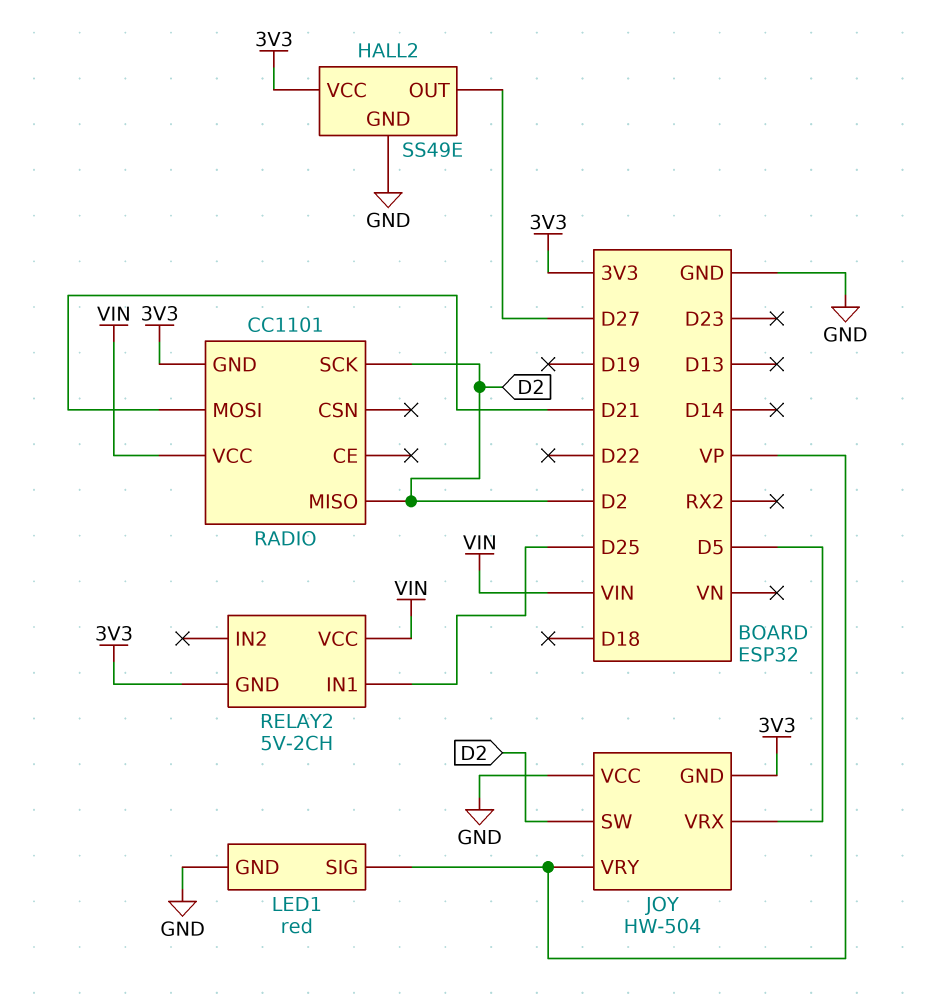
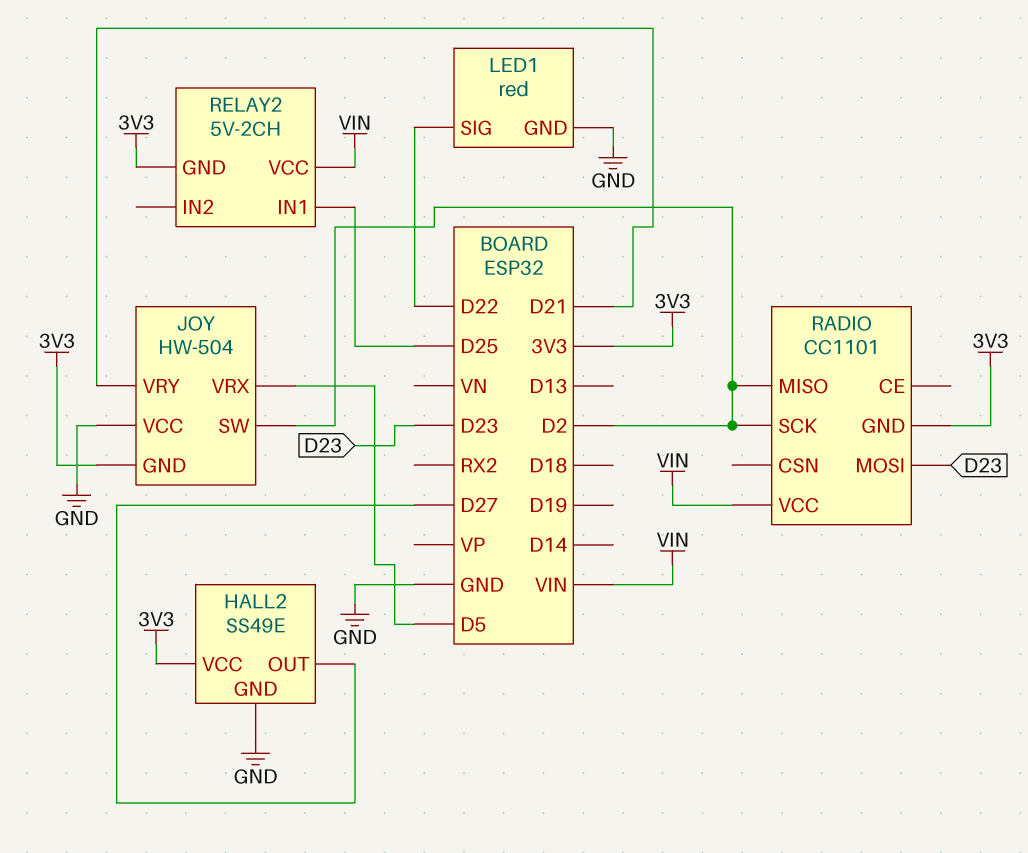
JOY pin VRY: VP -> D21
LED1 pin SIG: VP -> D22
RADIO pin MOSI: D21 -> D23

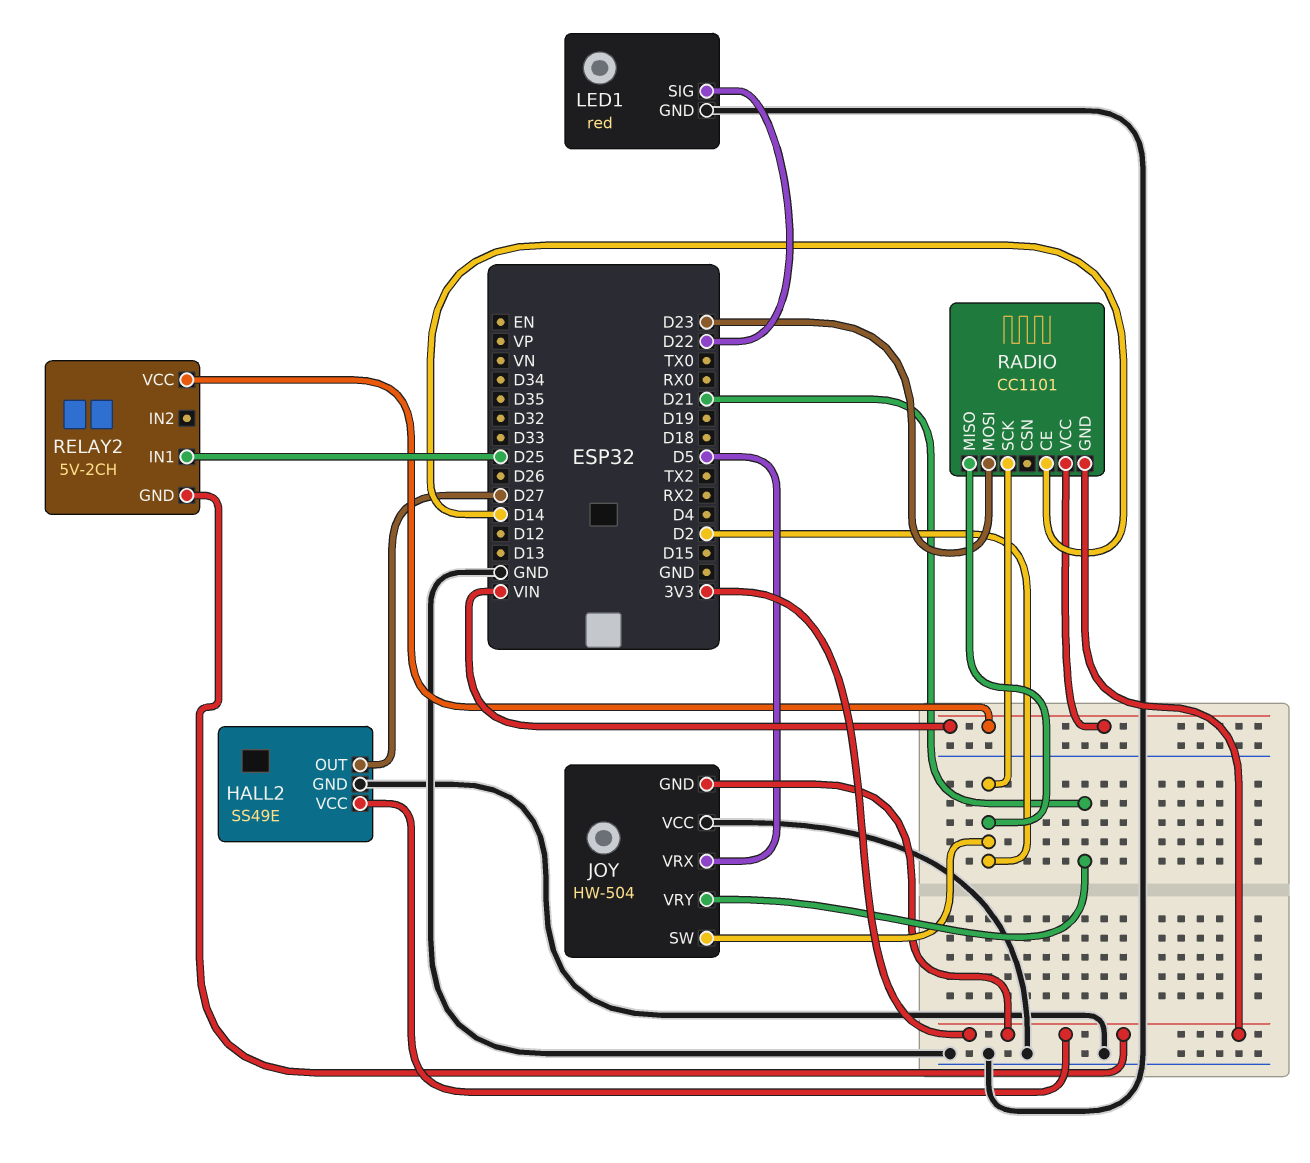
RADIO pin CE: none -> D14

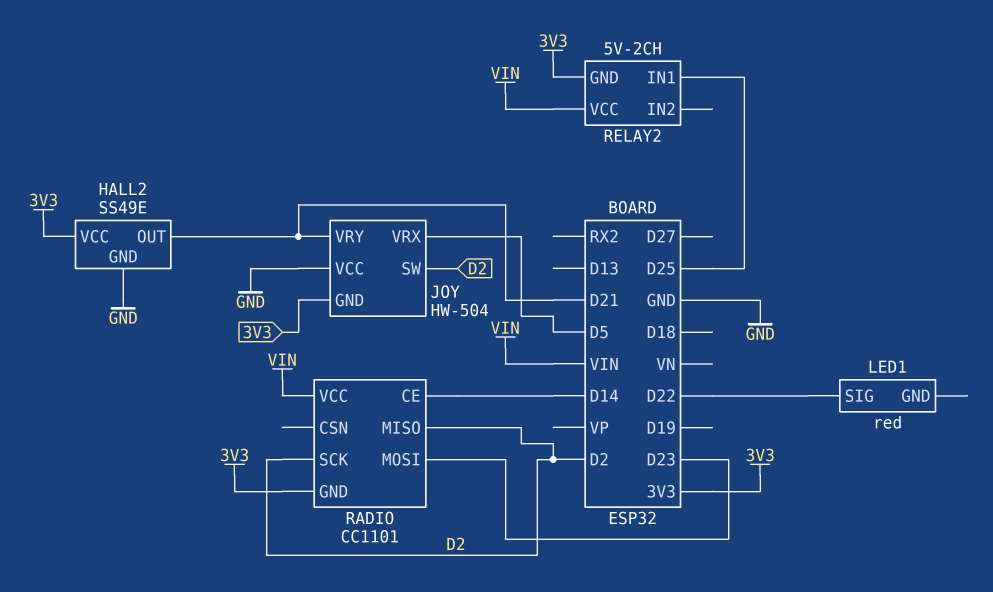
HALL2 pin OUT: D27 -> D21
LED1 pin GND: GND -> none

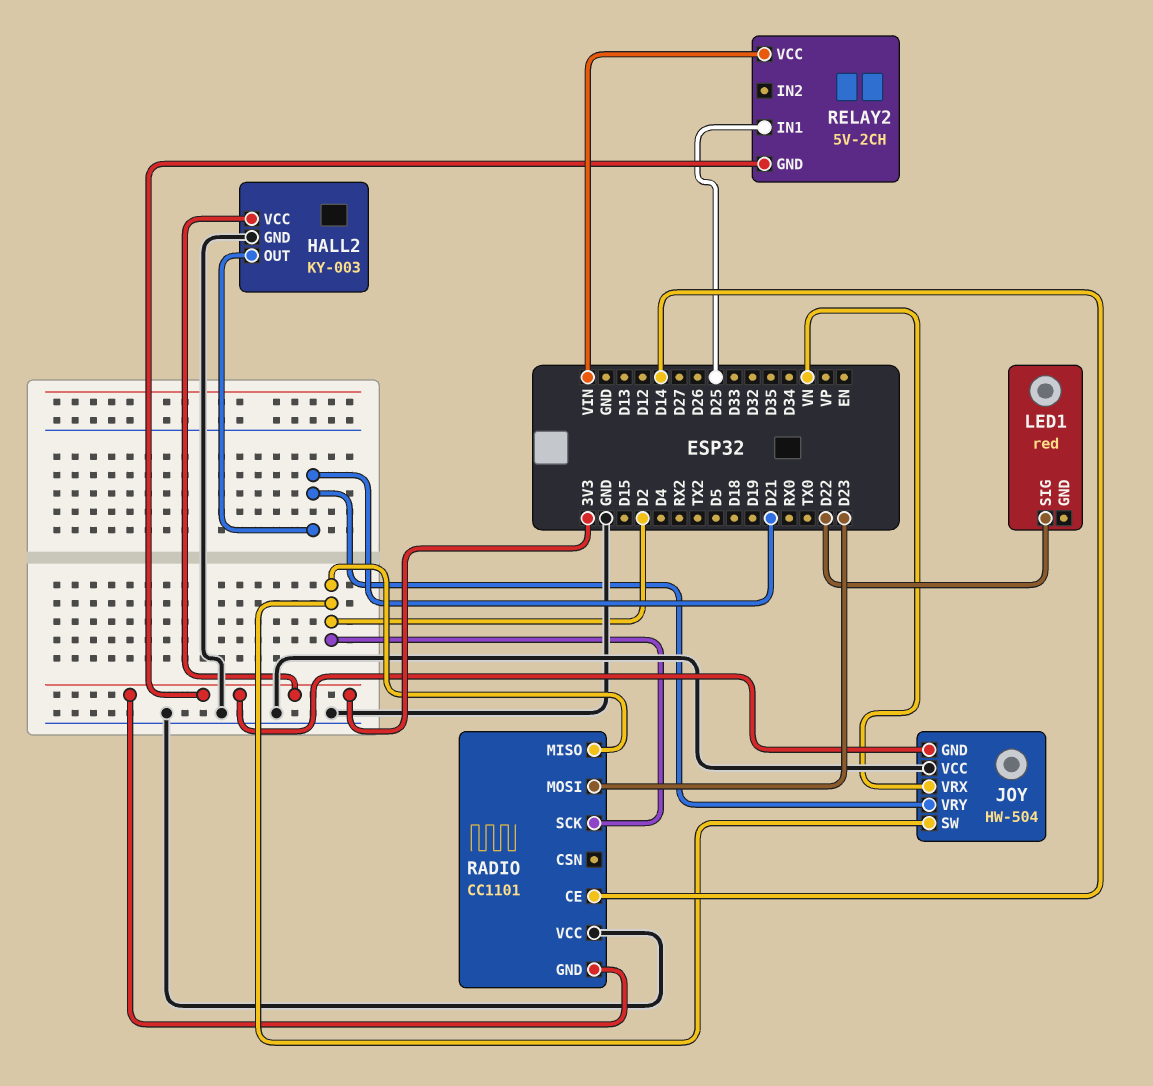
HALL2: SS49E -> KY-003
JOY pin VRX: D5 -> VN
RADIO pin VCC: VIN -> GND

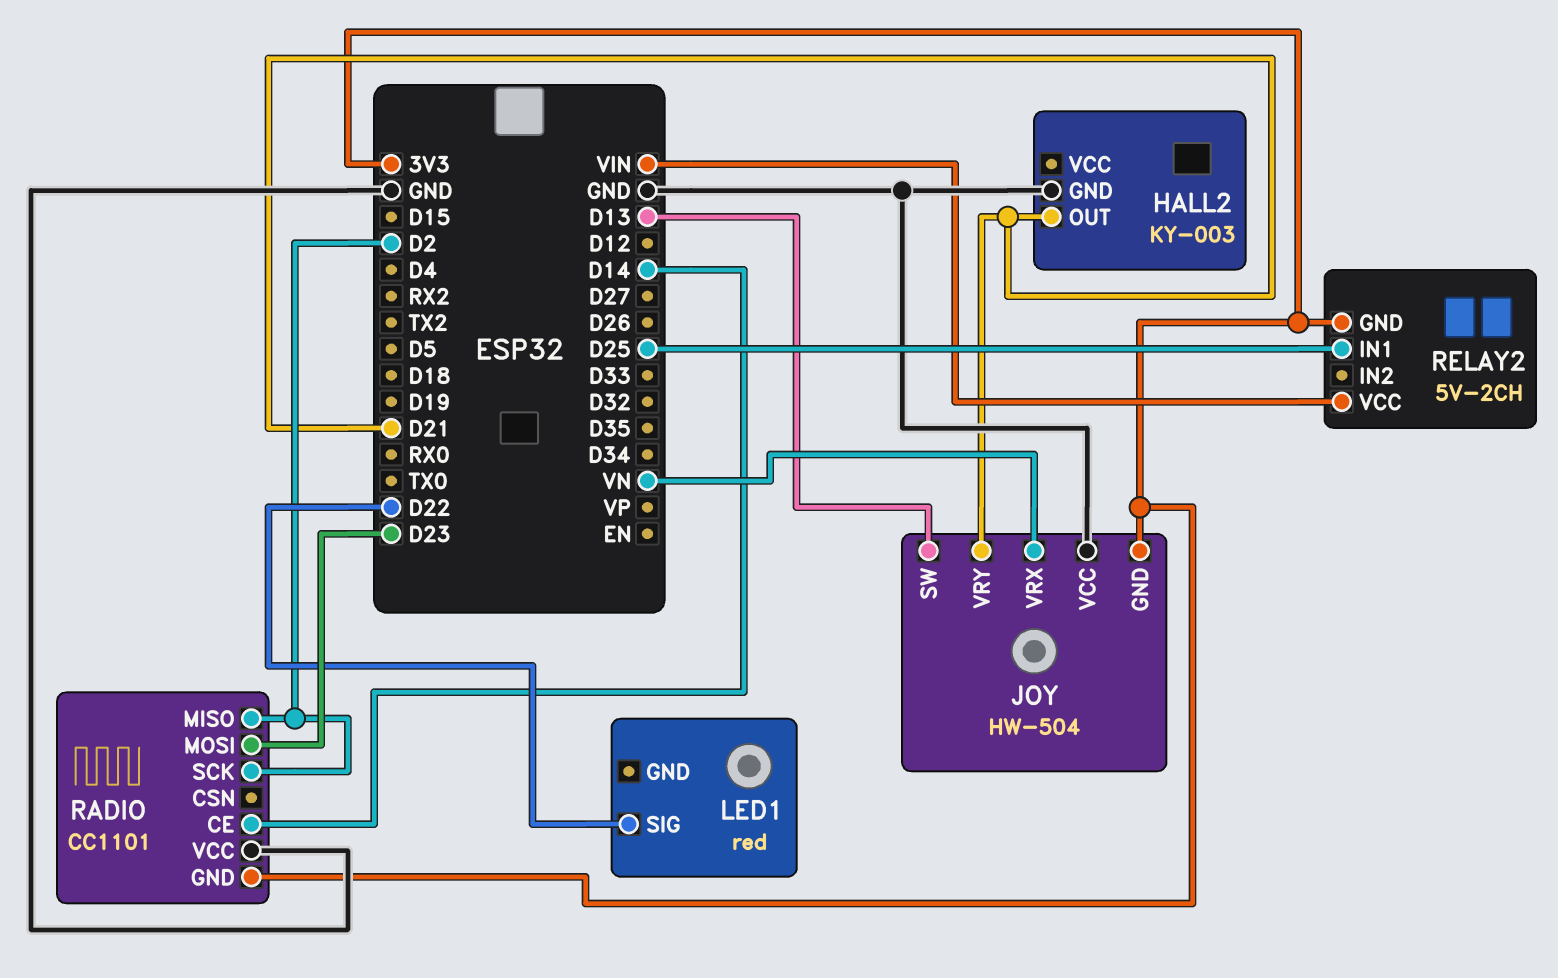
HALL2 pin VCC: 3V3 -> none
JOY pin SW: D2 -> D13

